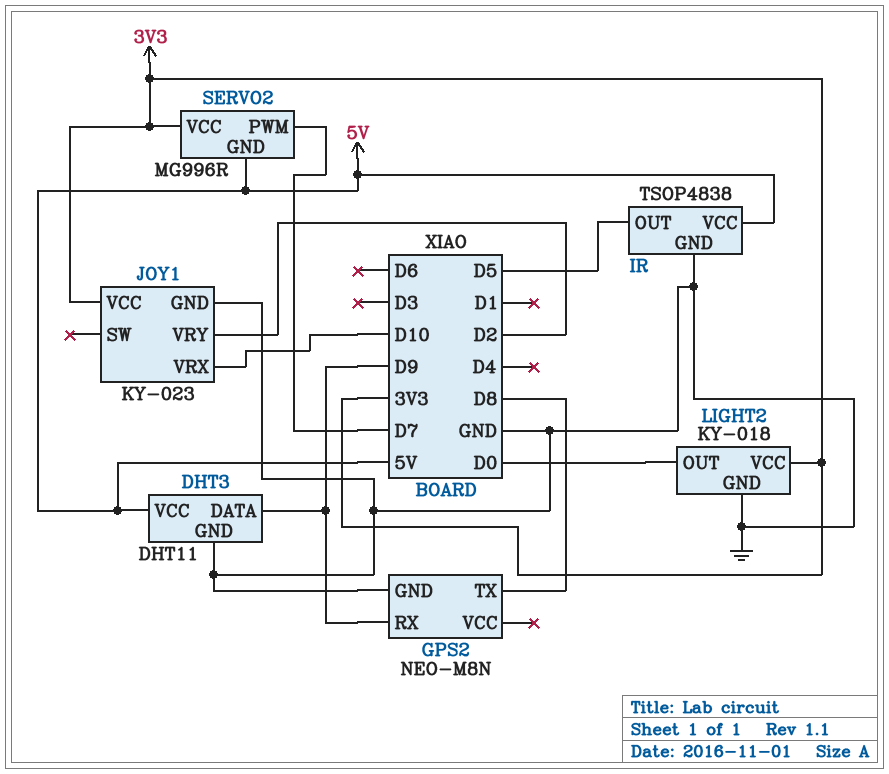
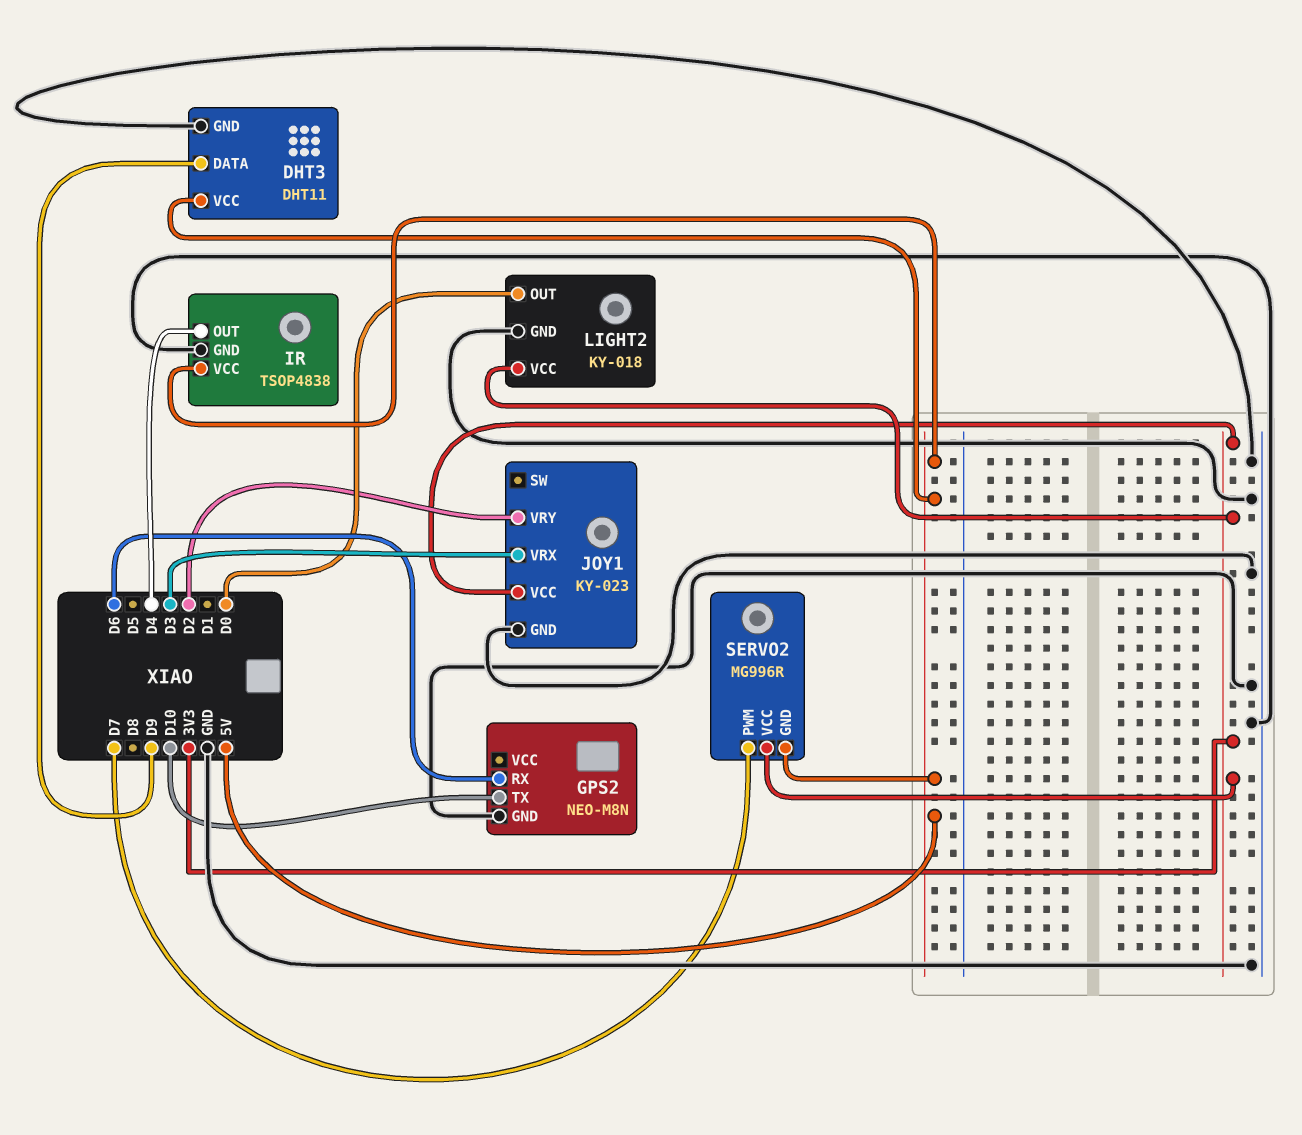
GPS2 pin RX: D9 -> D6
GPS2 pin TX: D8 -> D10
IR pin OUT: D5 -> D4
JOY1 pin VRX: D10 -> D3

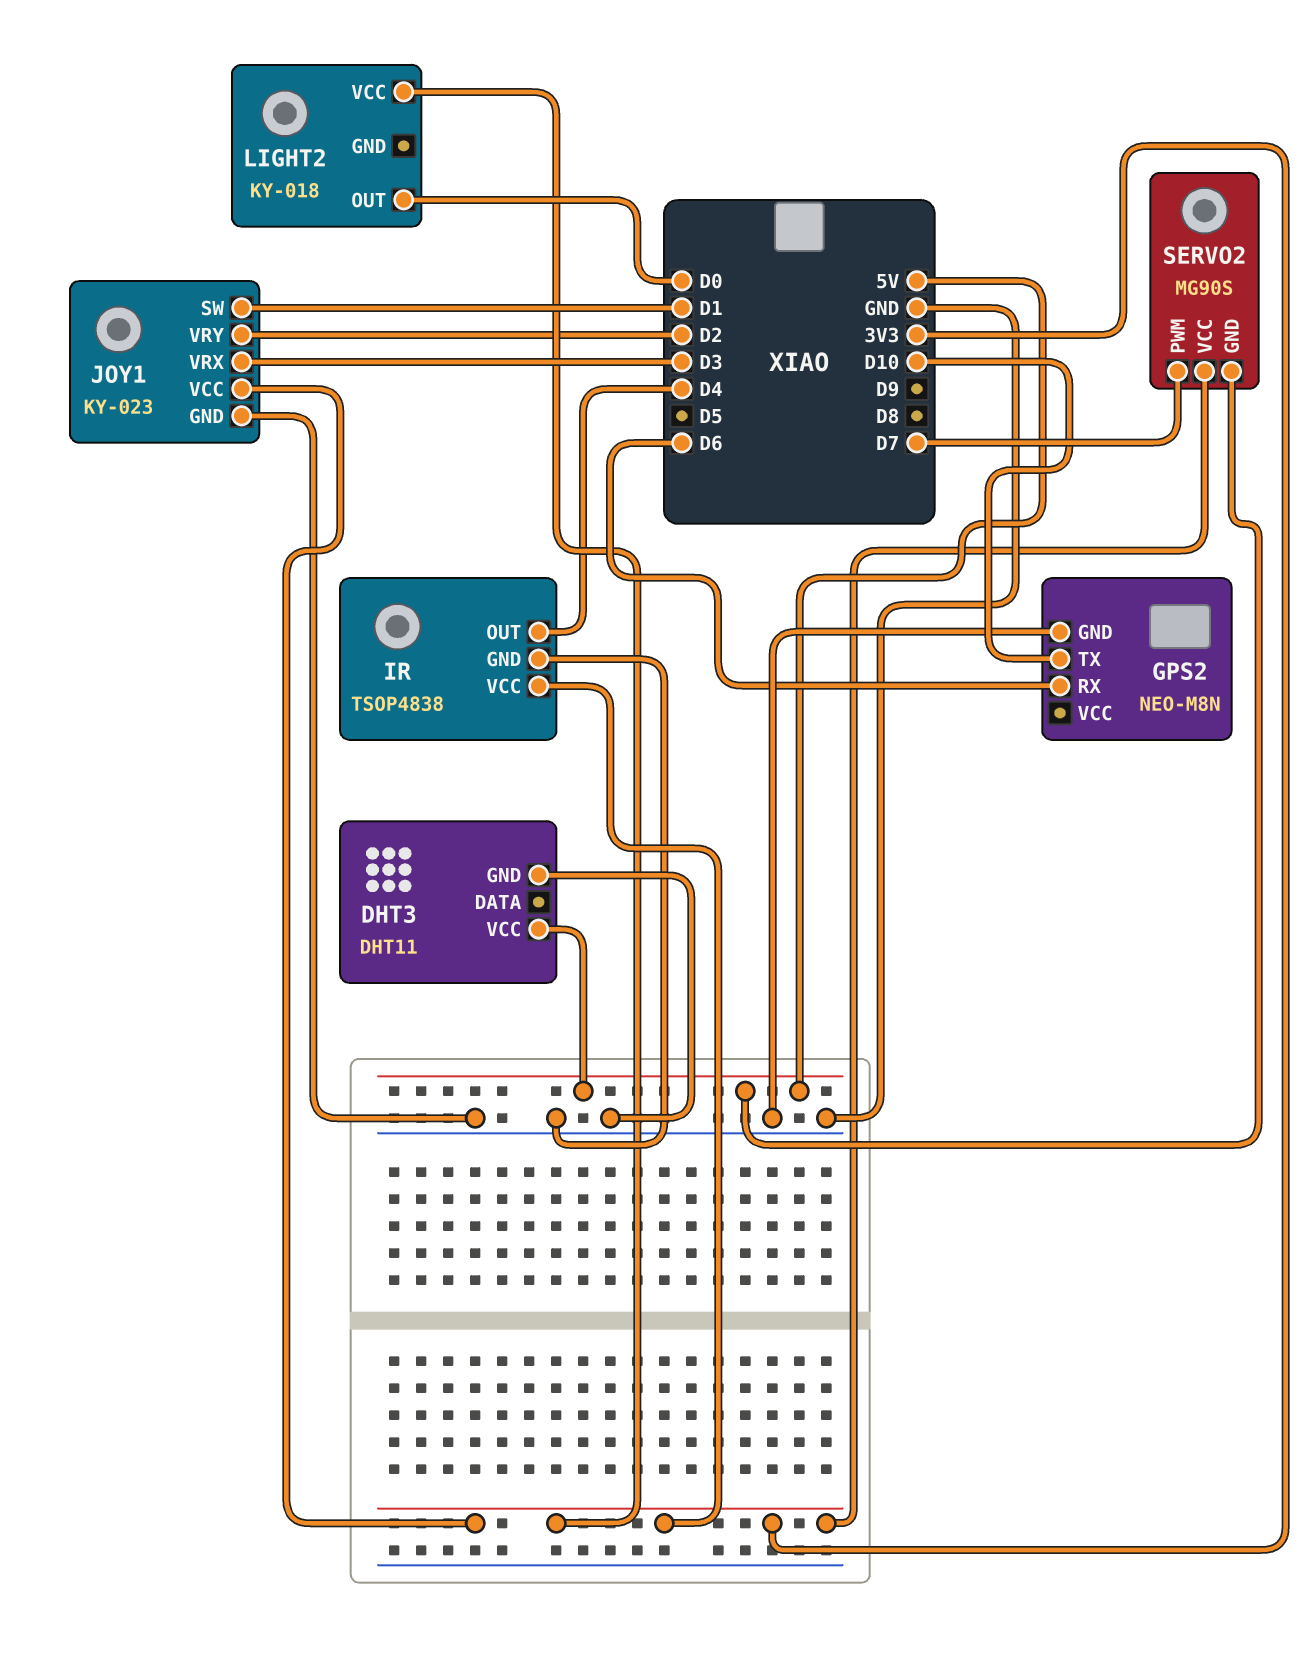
DHT3 pin DATA: D9 -> none
IR pin VCC: 5V -> 3V3
JOY1 pin SW: none -> D1
LIGHT2 pin GND: GND -> none
SERVO2: MG996R -> MG90S

